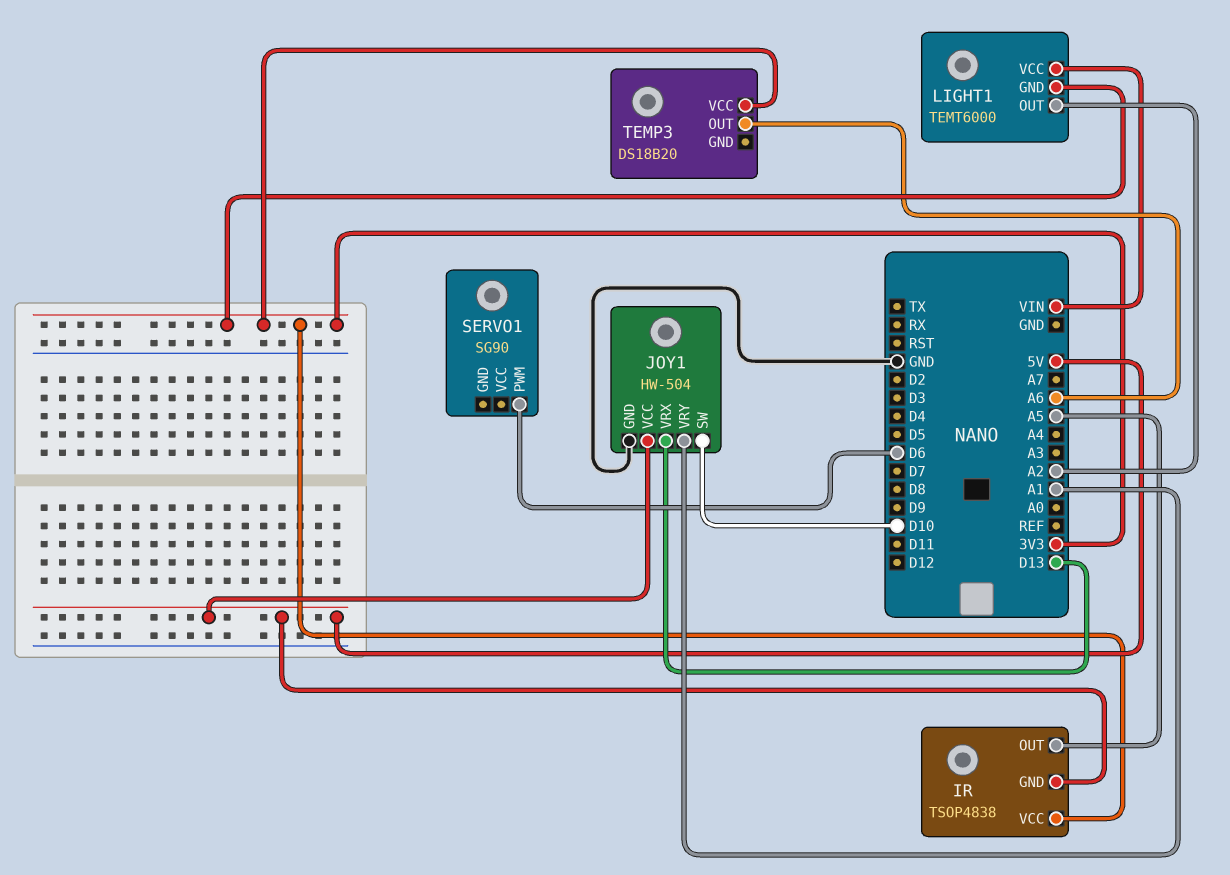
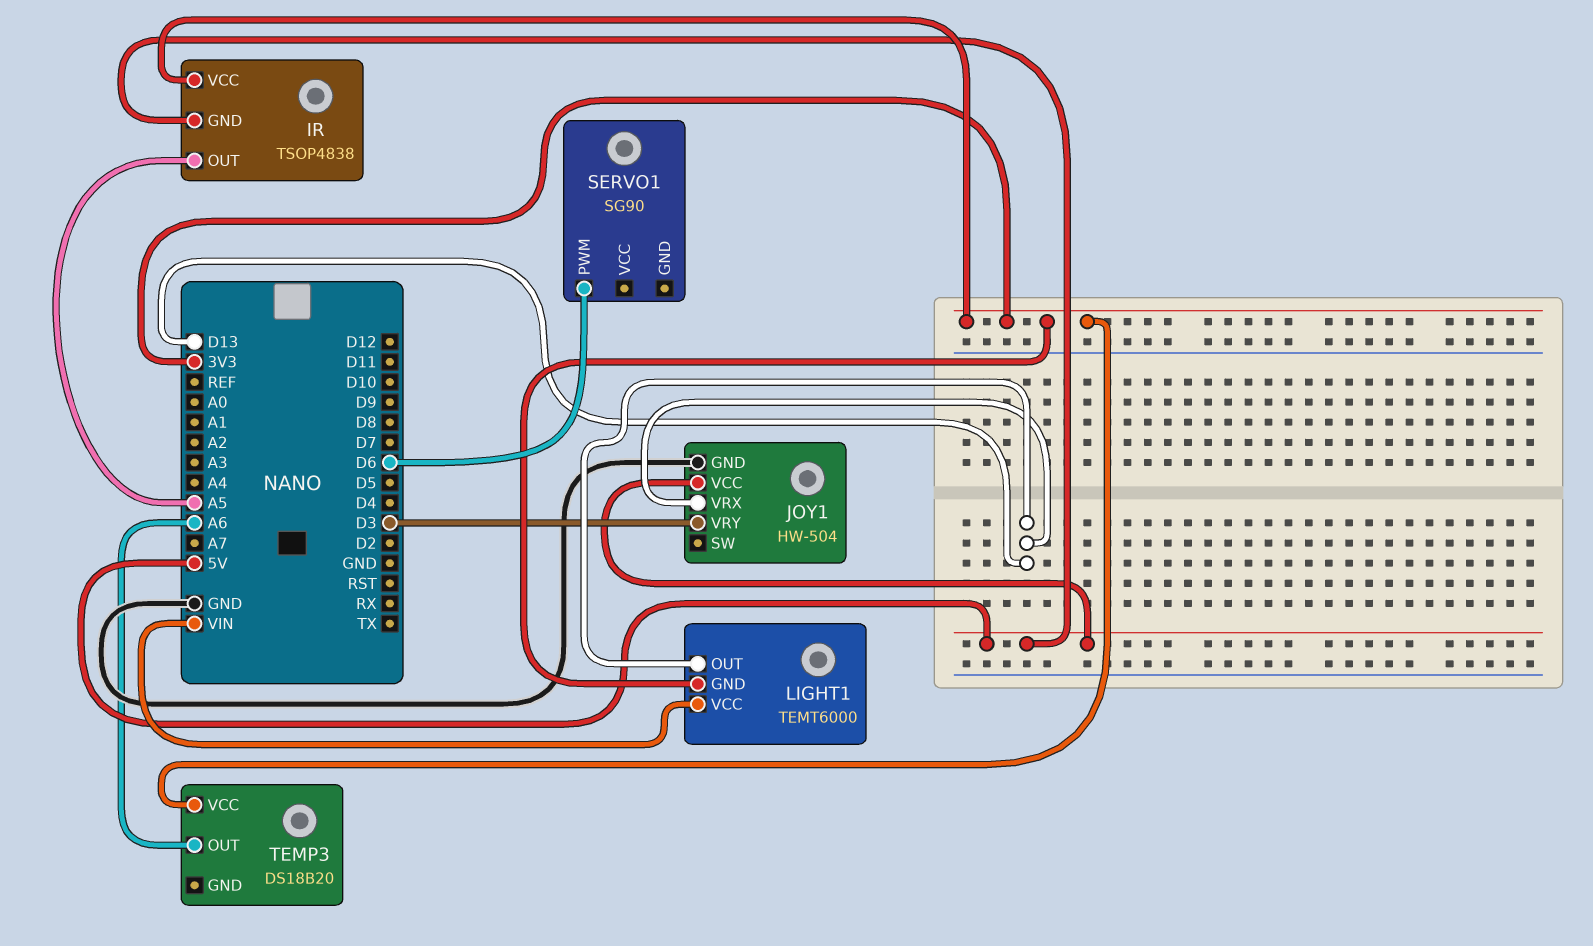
JOY1 pin SW: D10 -> none
JOY1 pin VRY: A1 -> D3
LIGHT1 pin OUT: A2 -> D13

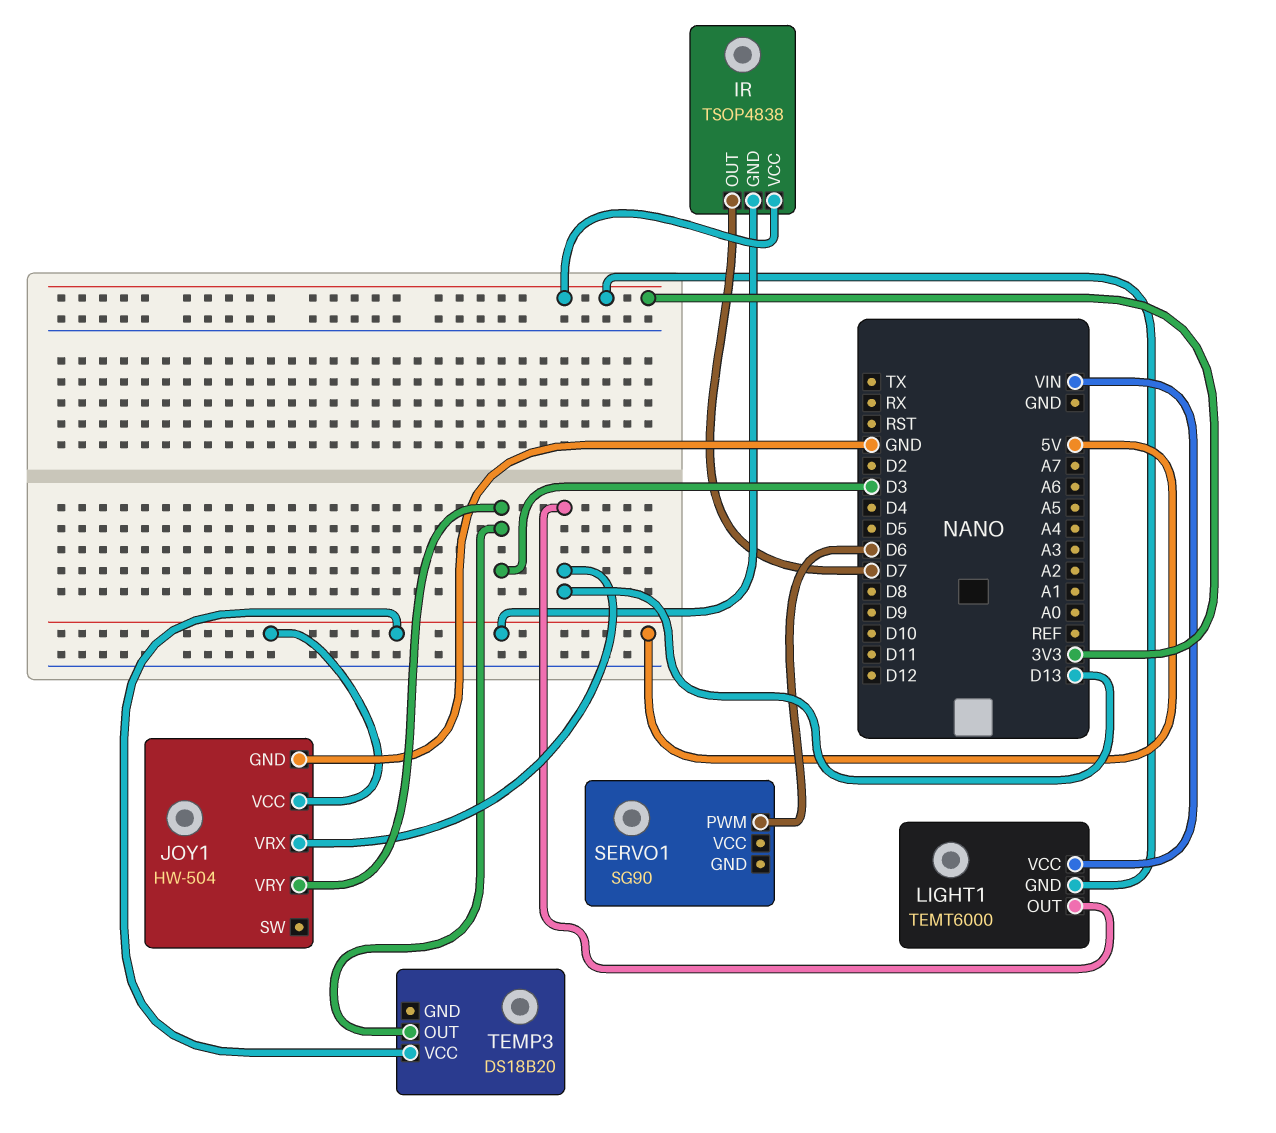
IR pin OUT: A5 -> D7
TEMP3 pin OUT: A6 -> D3
TEMP3 pin VCC: 3V3 -> 5V

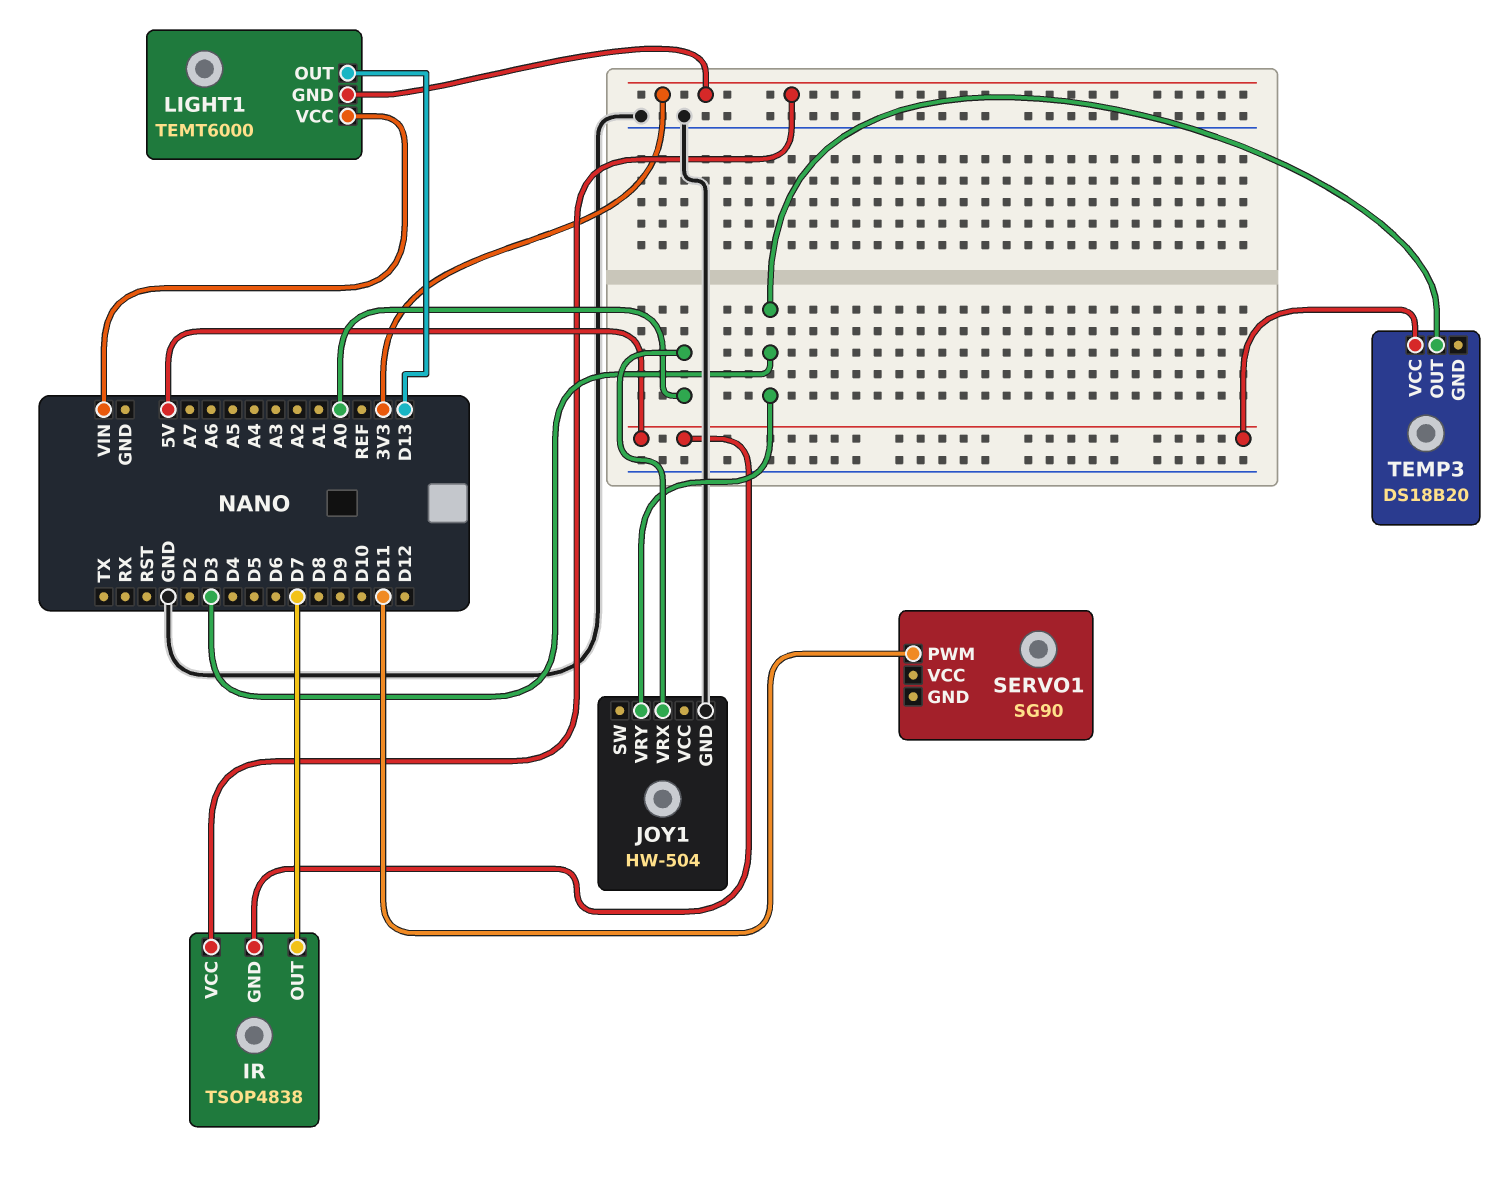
JOY1 pin VCC: 5V -> none
JOY1 pin VRX: D13 -> A0
SERVO1 pin PWM: D6 -> D11

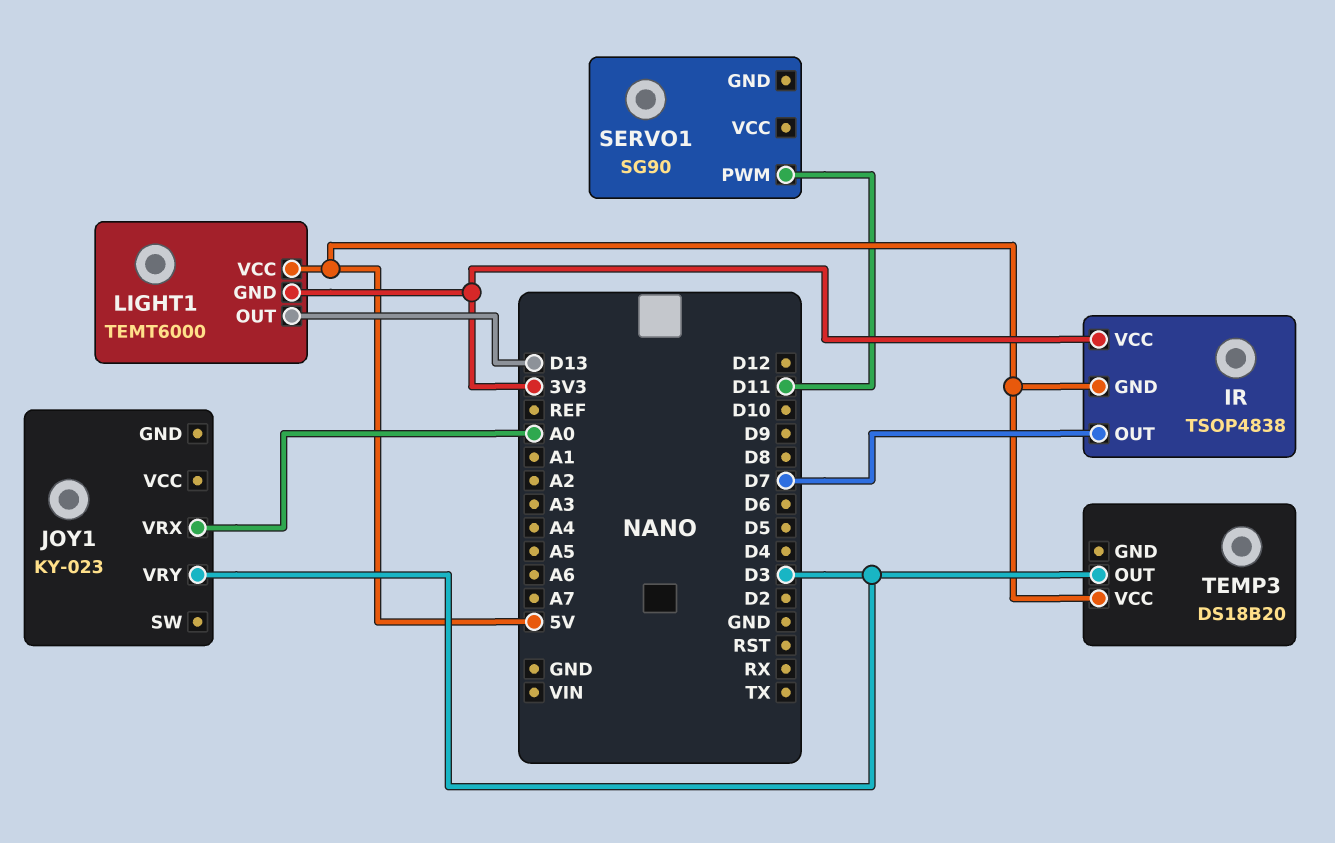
JOY1: HW-504 -> KY-023
JOY1 pin GND: GND -> none
LIGHT1 pin VCC: VIN -> 5V

